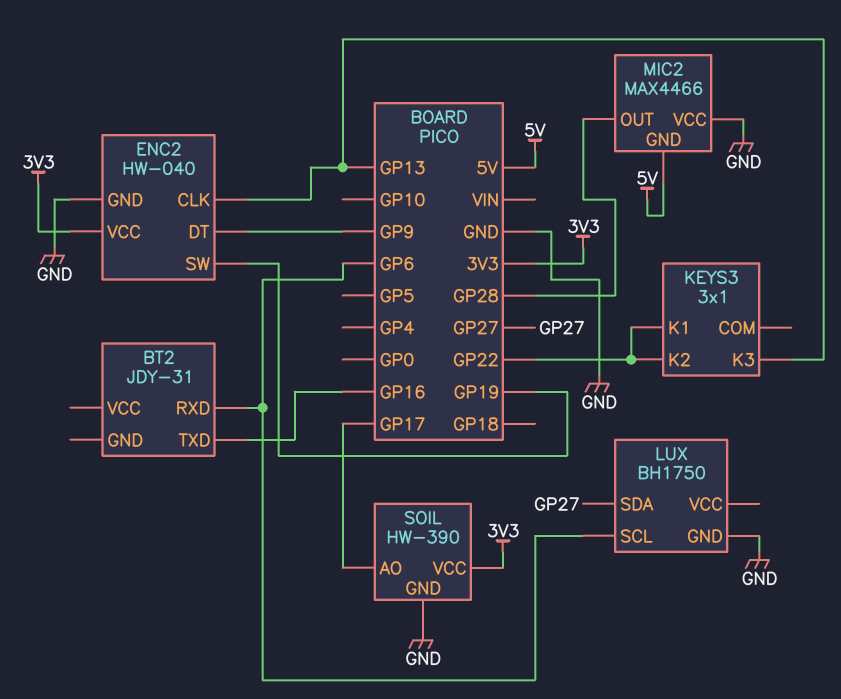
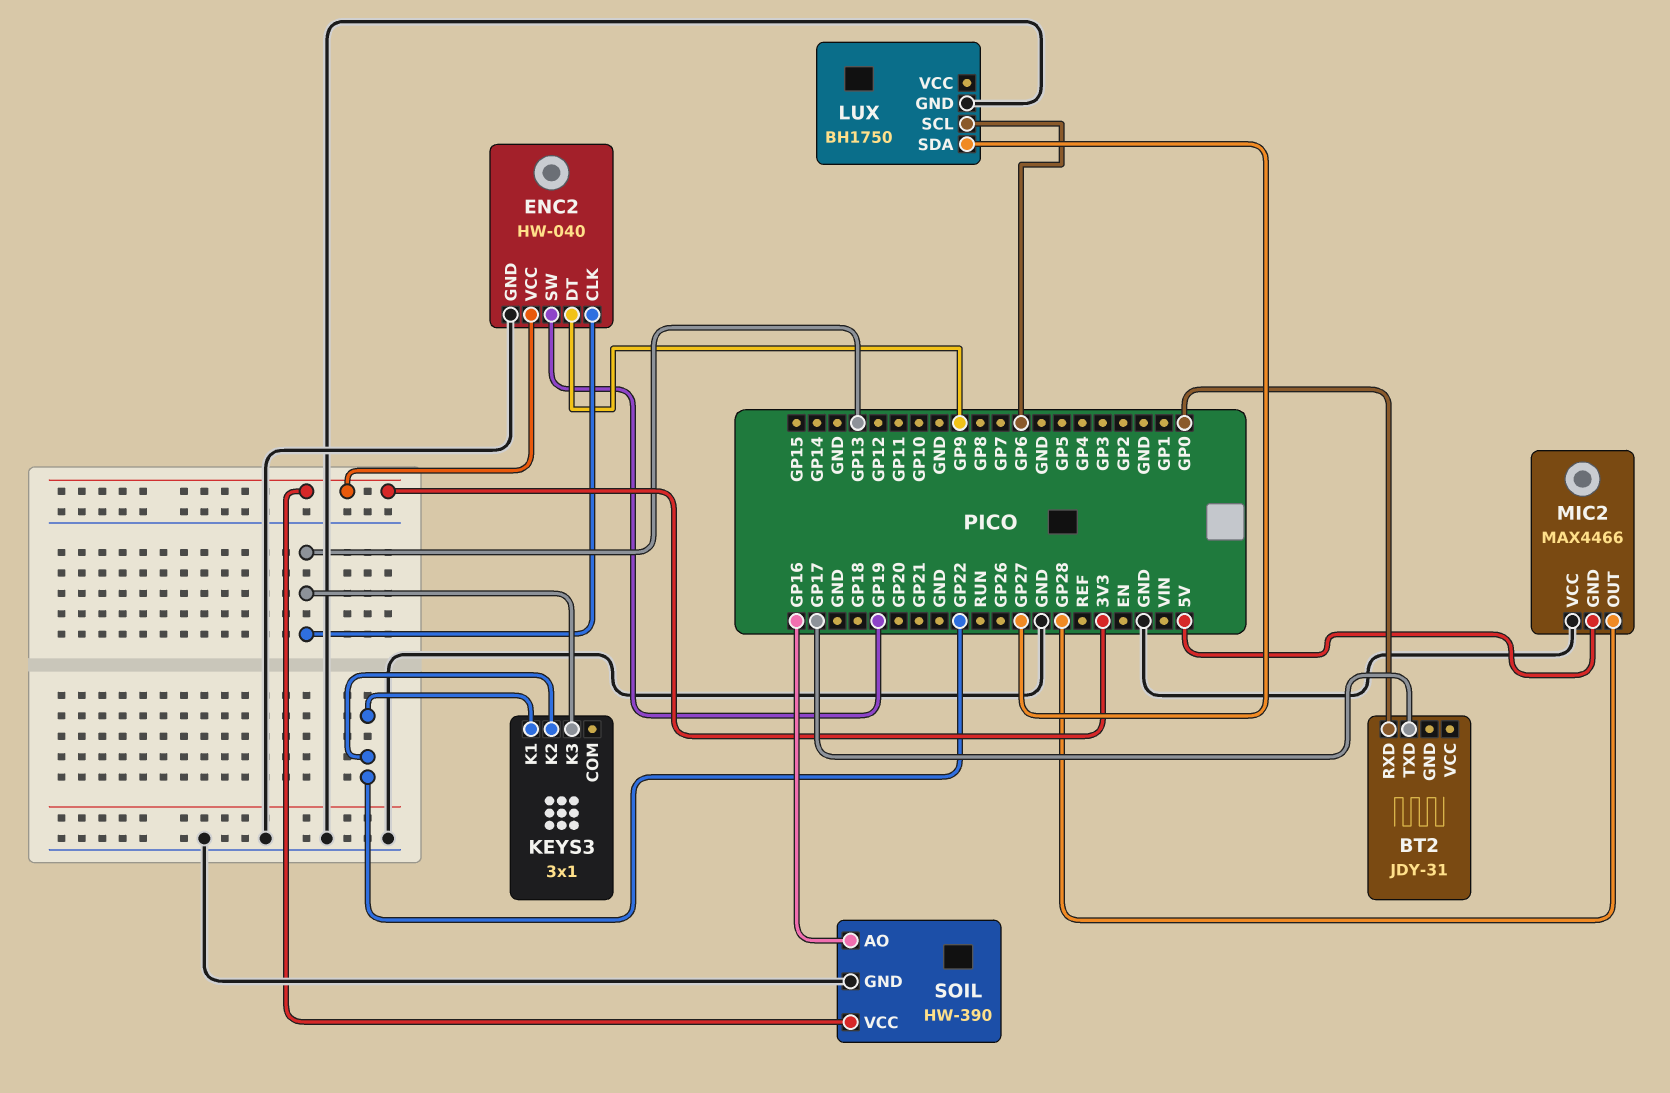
BT2 pin RXD: GP6 -> GP0
BT2 pin TXD: GP16 -> GP17
SOIL pin AO: GP17 -> GP16

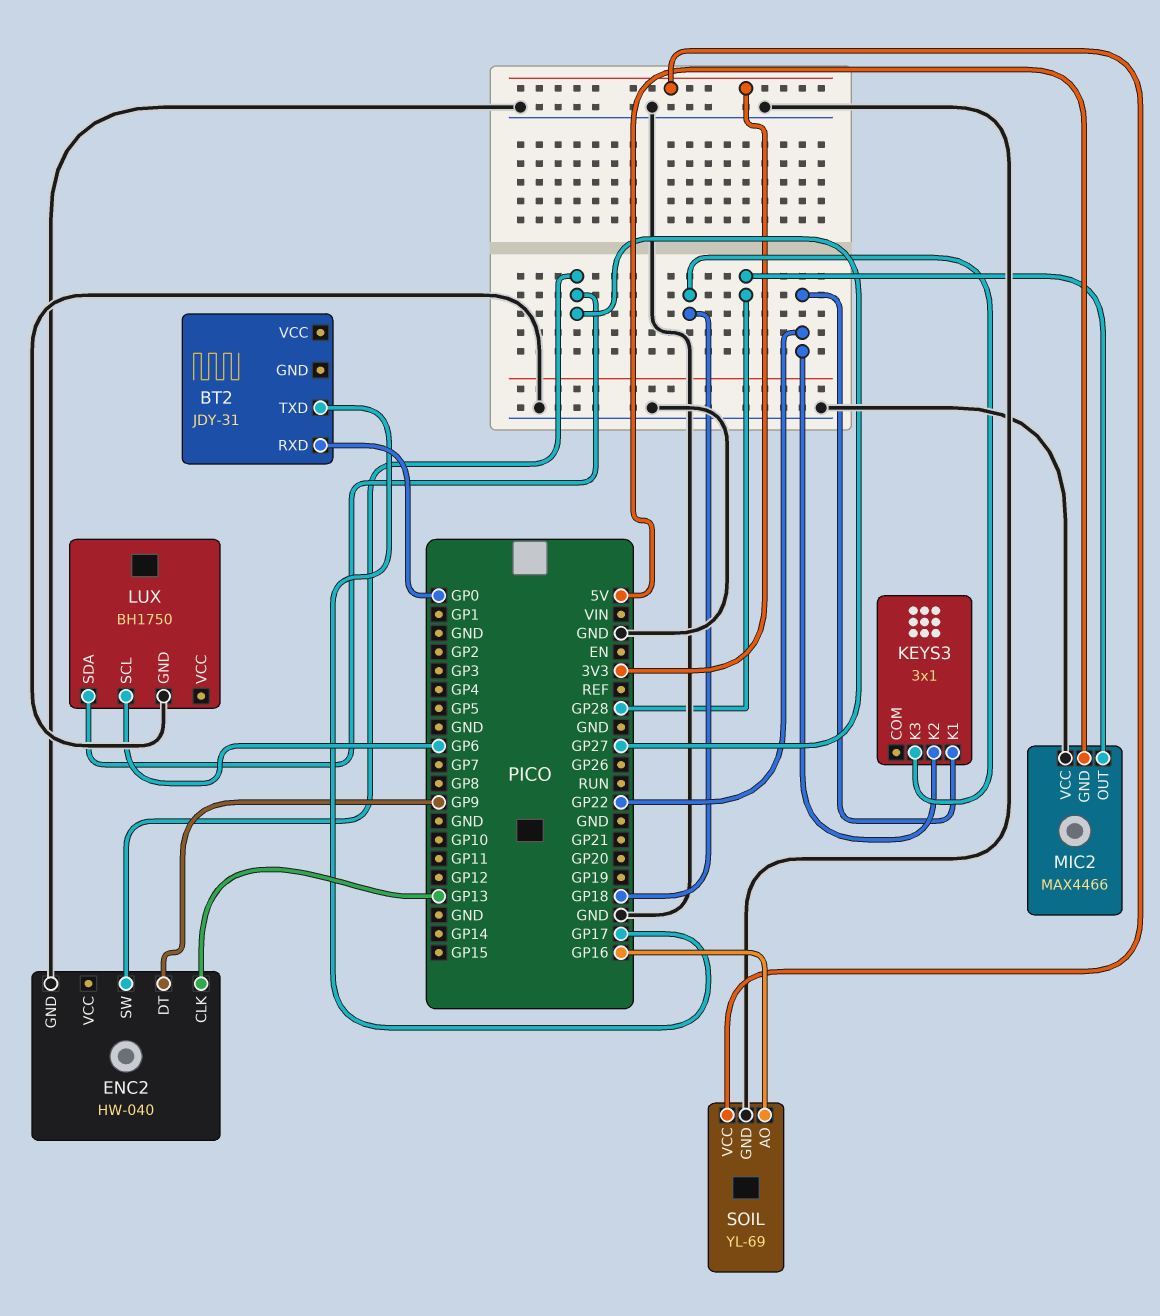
ENC2 pin SW: GP19 -> GP27
ENC2 pin VCC: 3V3 -> none
KEYS3 pin K3: GP13 -> GP18
SOIL: HW-390 -> YL-69

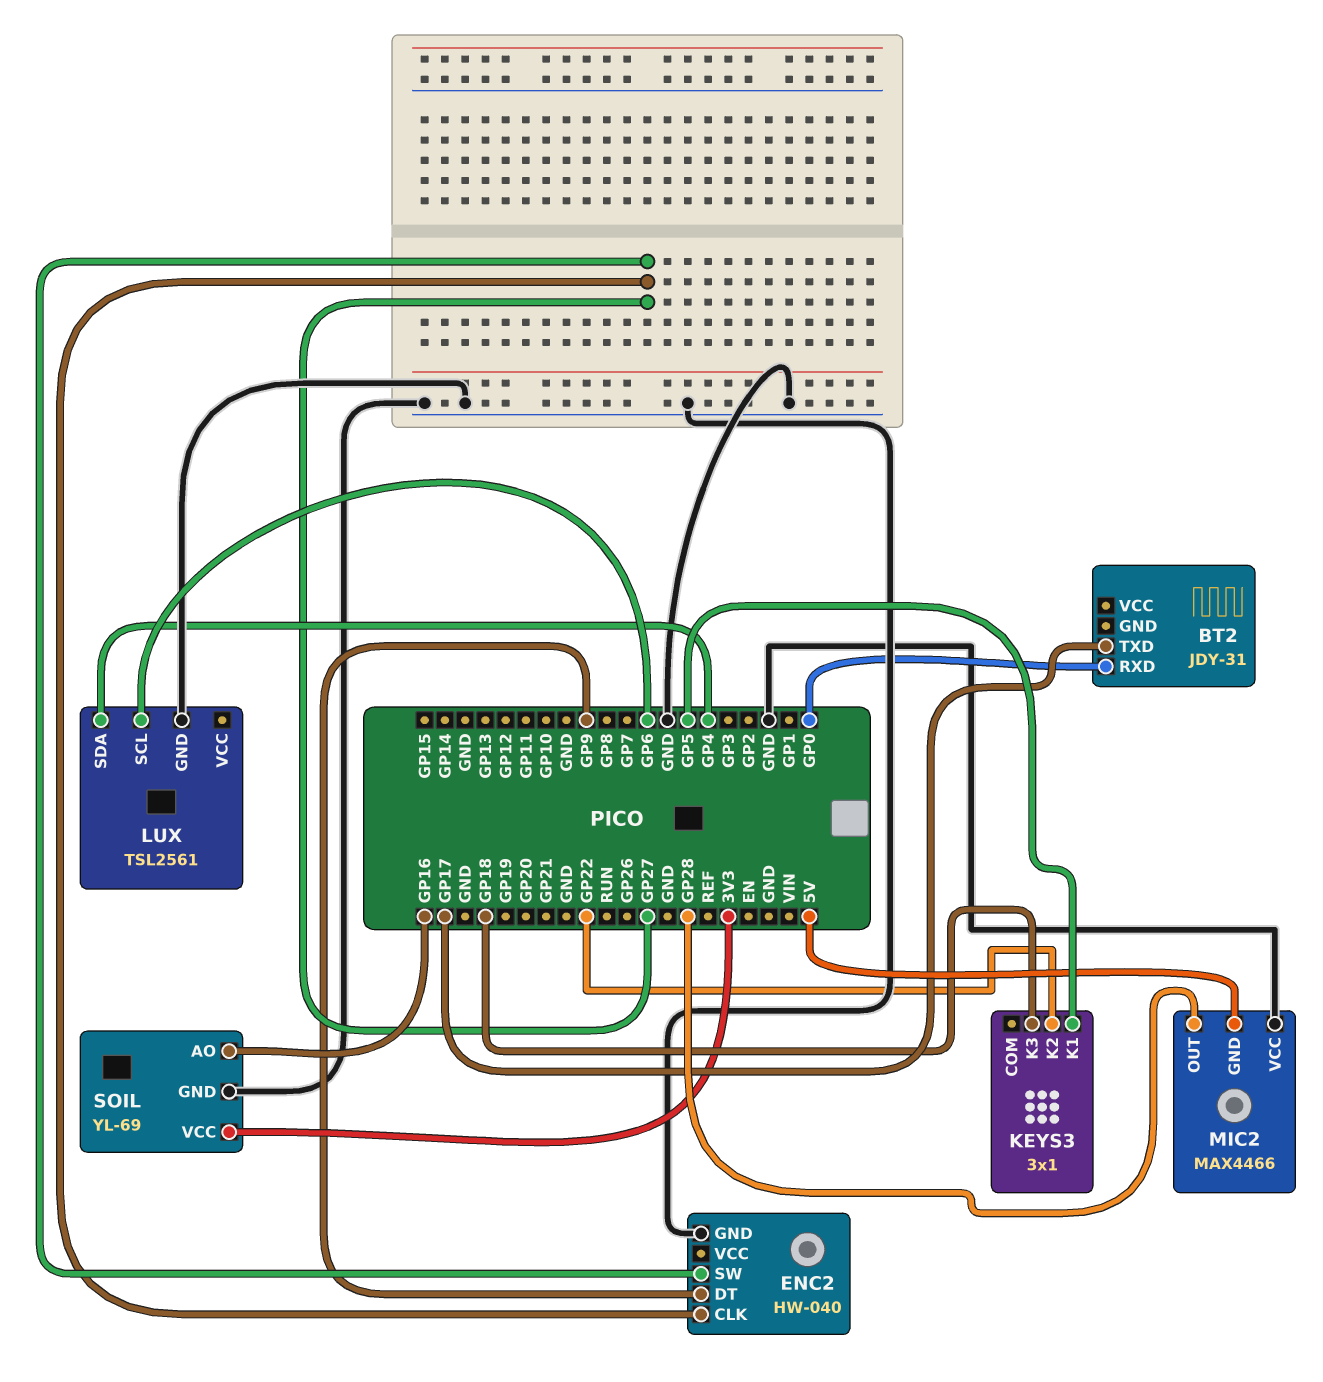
ENC2 pin CLK: GP13 -> GP27
KEYS3 pin K1: GP22 -> GP5
LUX: BH1750 -> TSL2561
LUX pin SDA: GP27 -> GP4

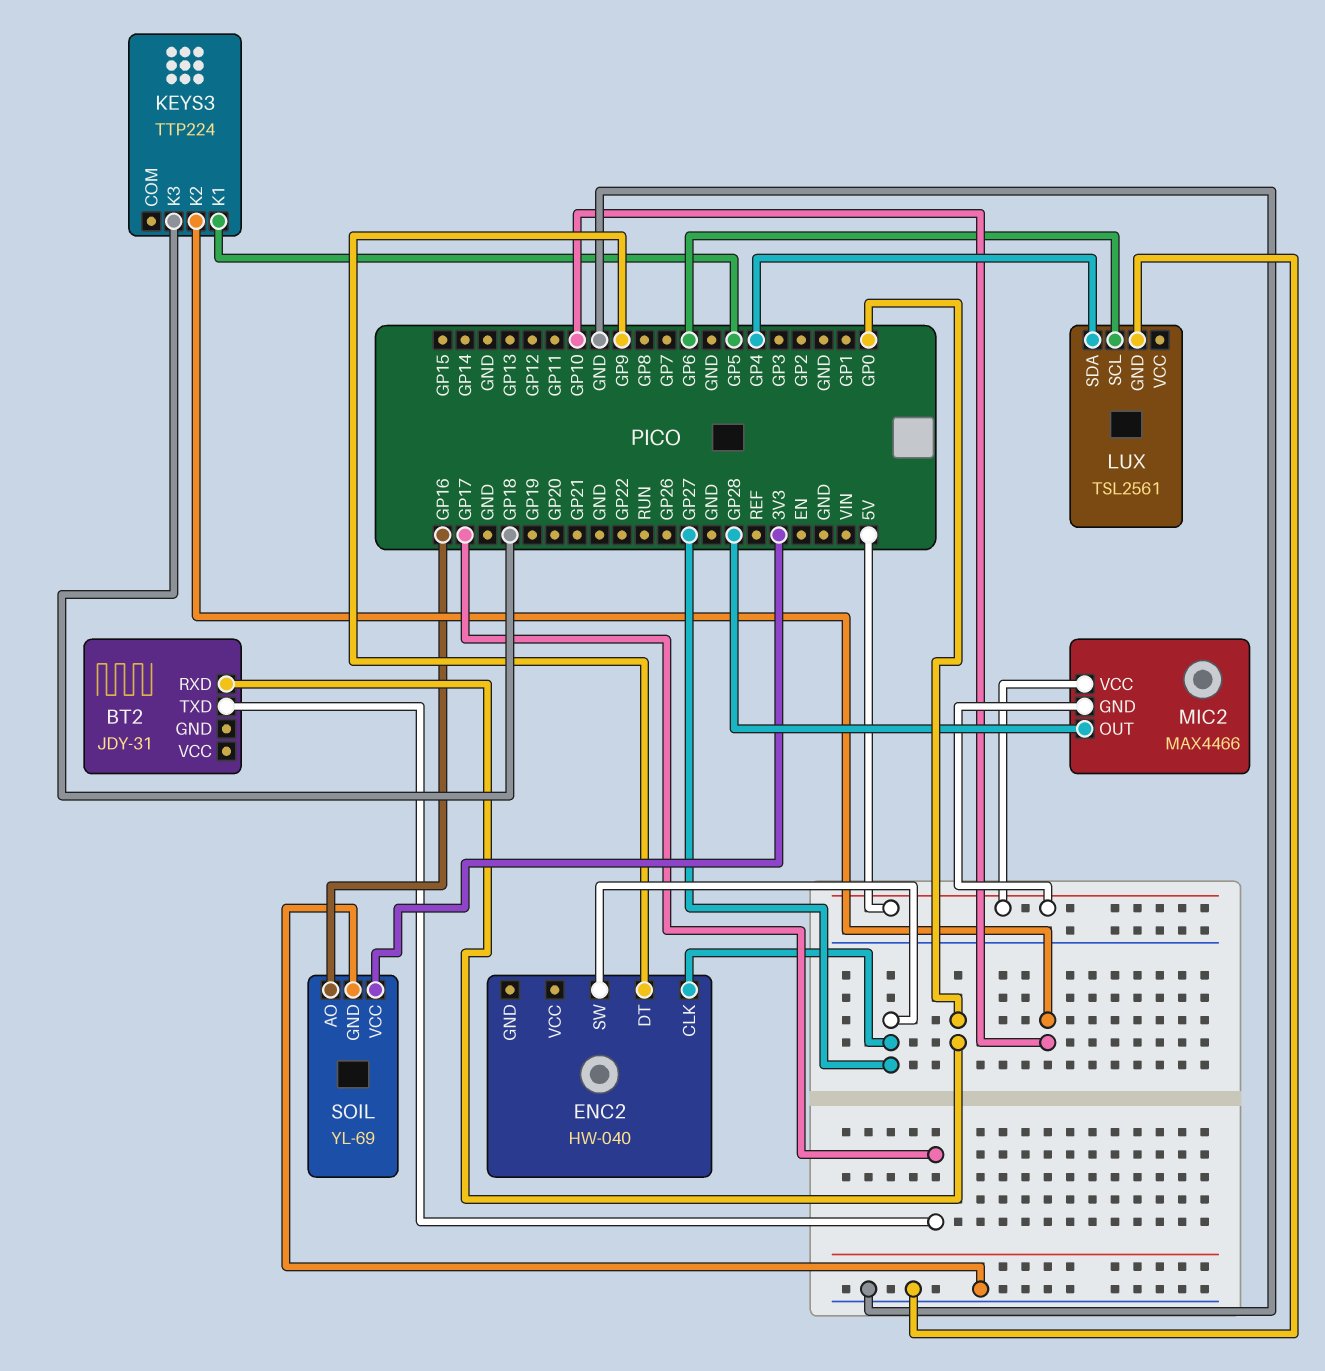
ENC2 pin GND: GND -> none
KEYS3: 3x1 -> TTP224
KEYS3 pin K2: GP22 -> GP10
MIC2 pin VCC: GND -> 5V

